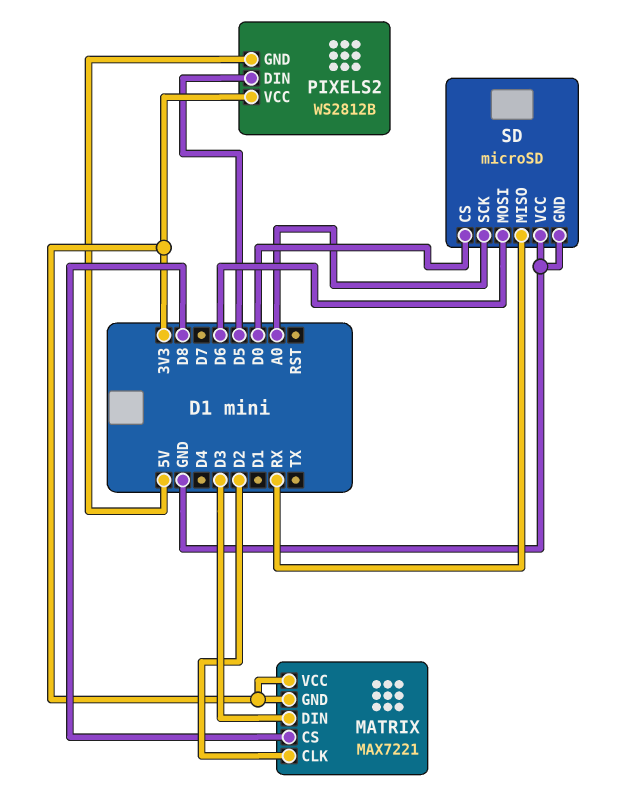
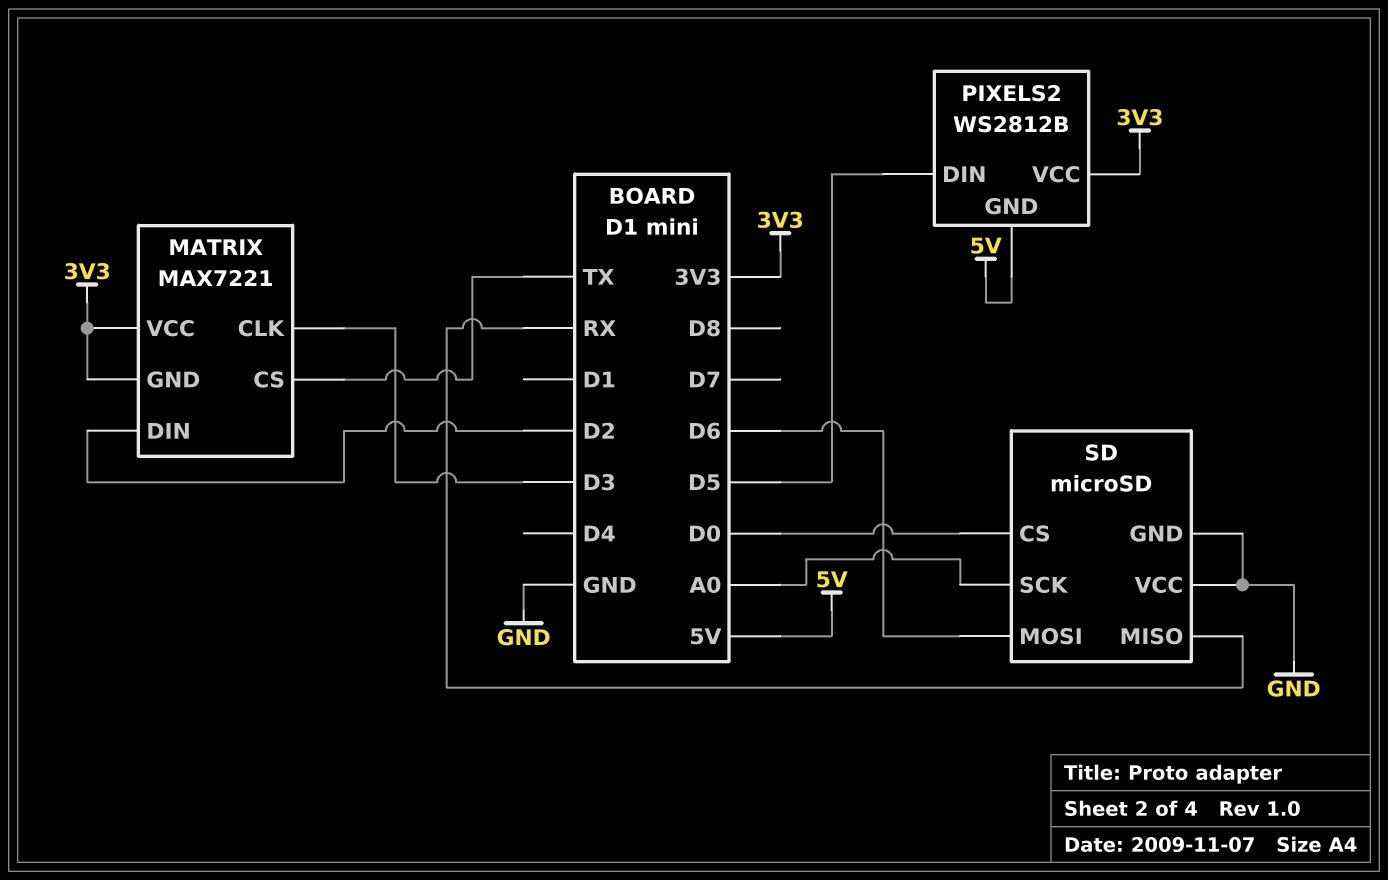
MATRIX pin CLK: D2 -> D3
MATRIX pin CS: D8 -> TX
MATRIX pin DIN: D3 -> D2

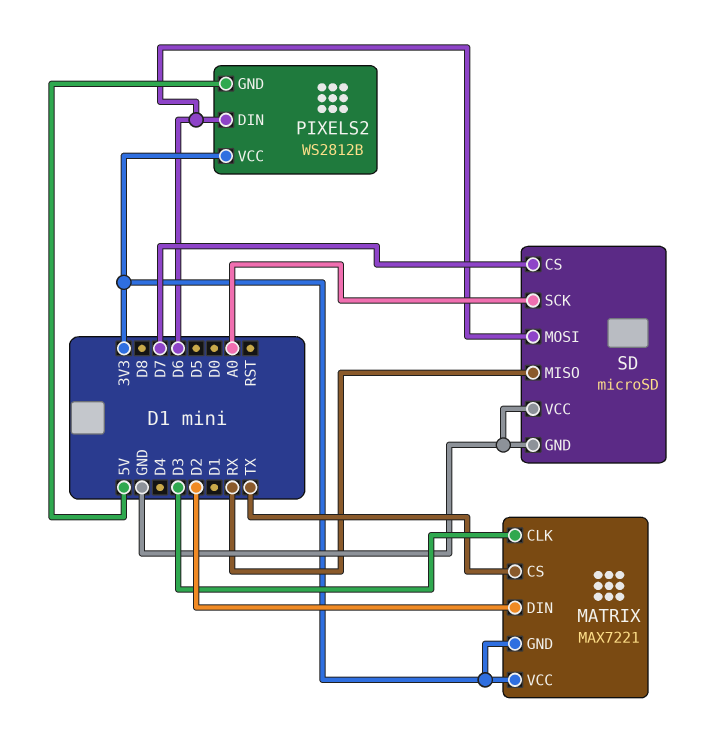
PIXELS2 pin DIN: D5 -> D6
SD pin CS: D0 -> D7

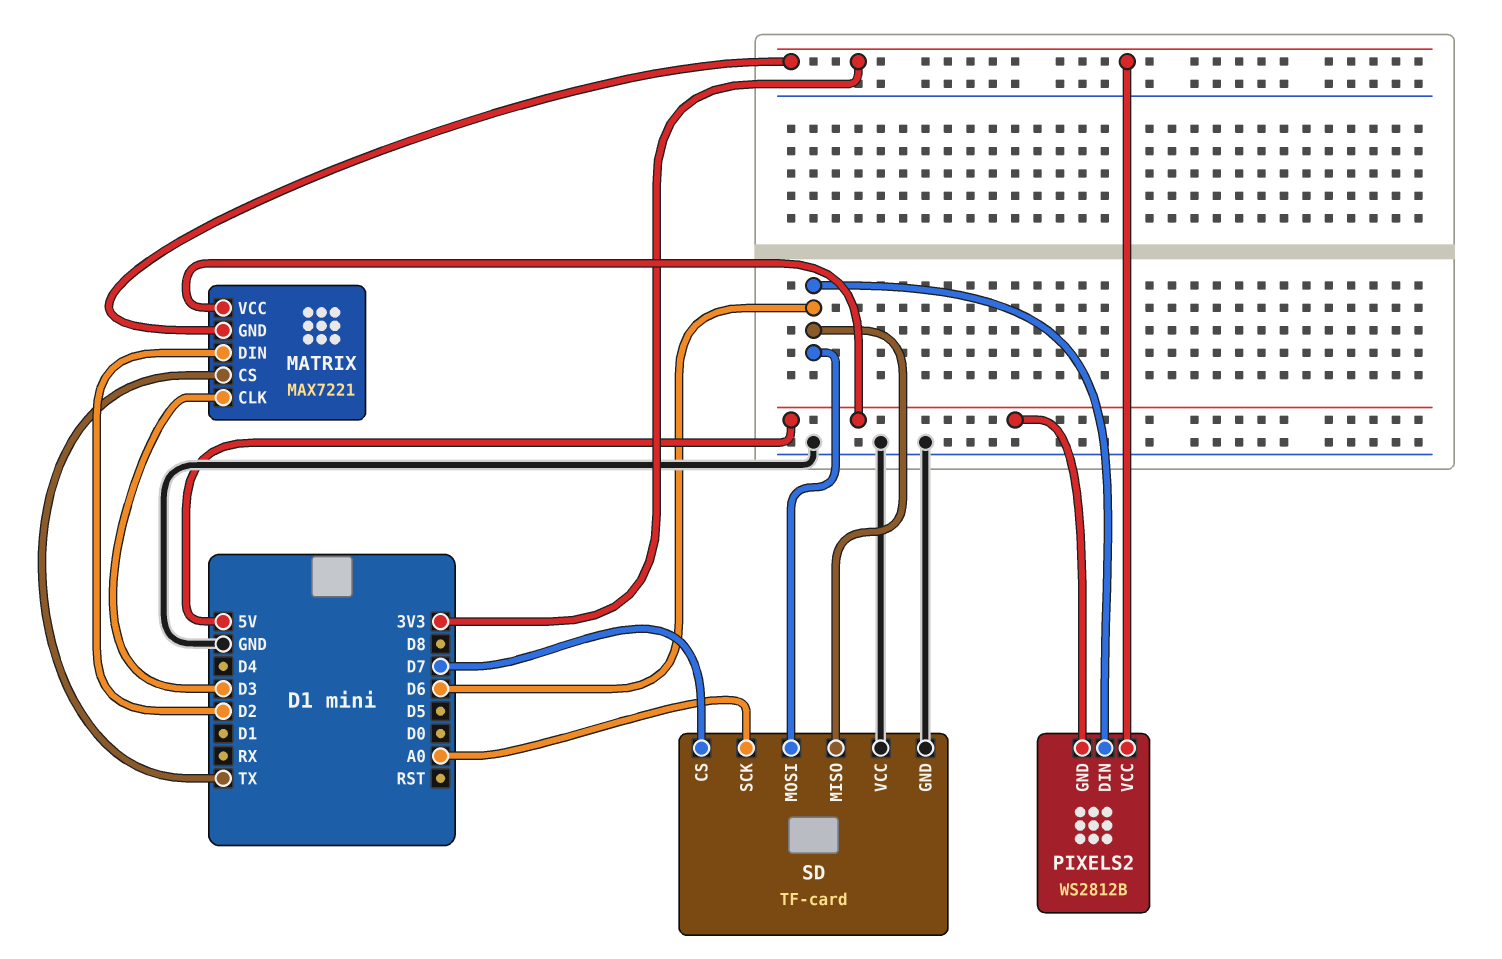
MATRIX pin VCC: 3V3 -> 5V
SD: microSD -> TF-card
SD pin MISO: RX -> D6

